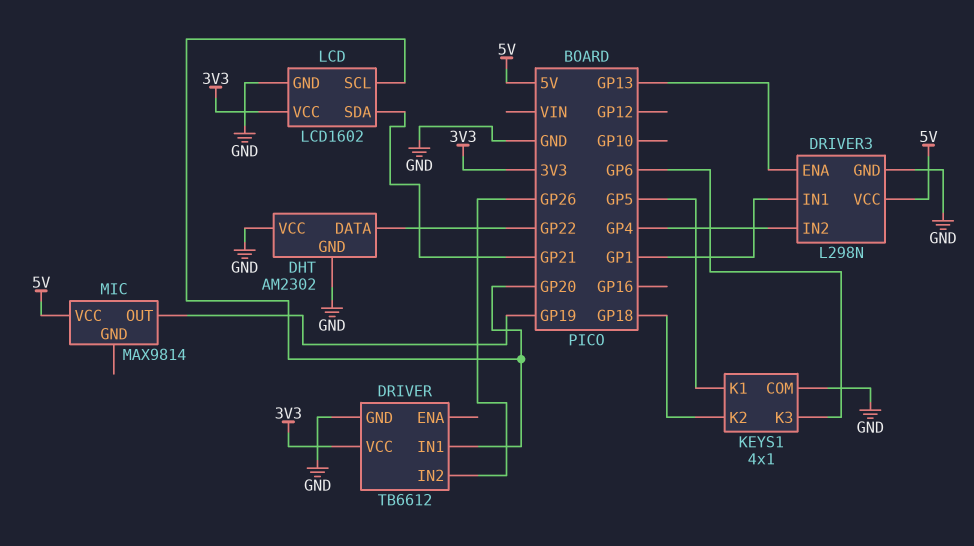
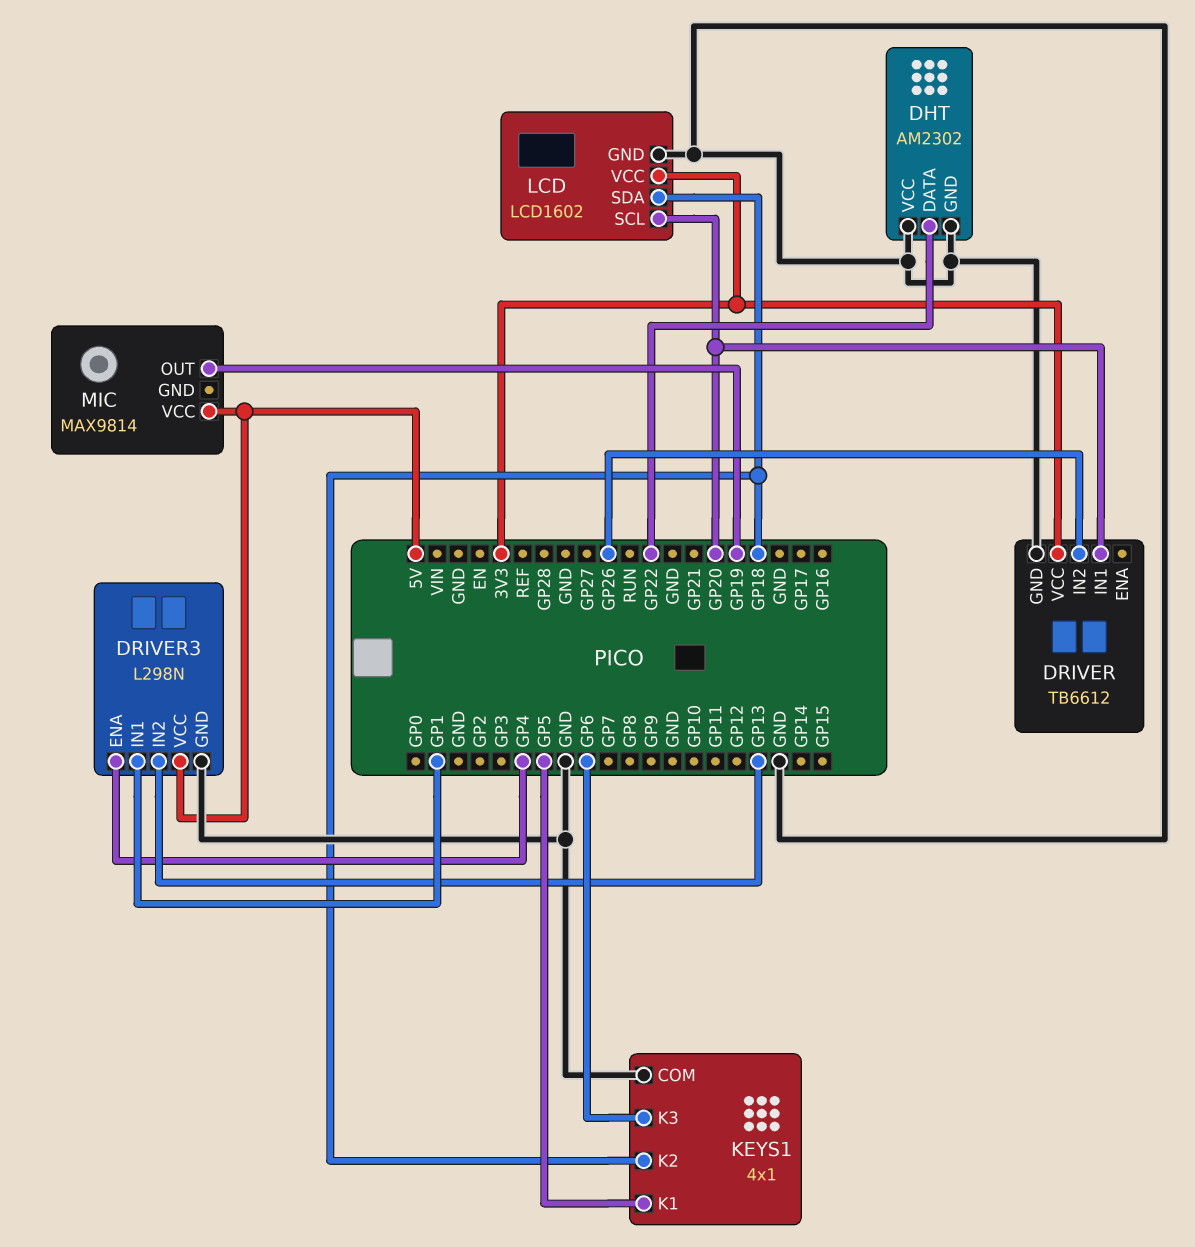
DRIVER3 pin ENA: GP13 -> GP4
DRIVER3 pin IN2: GP4 -> GP13
LCD pin SDA: GP21 -> GP18

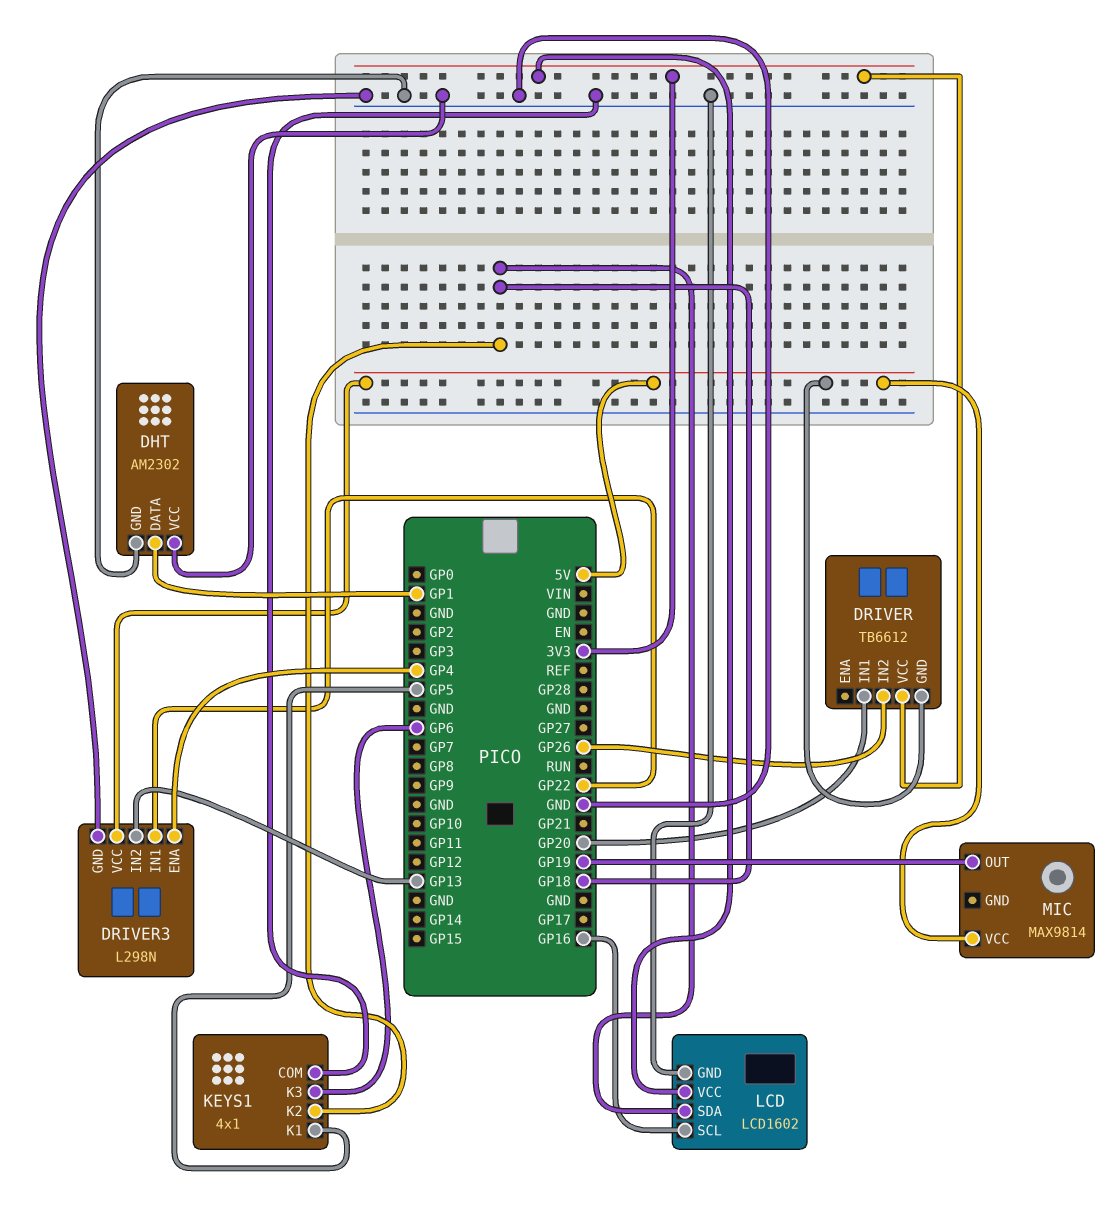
DHT pin DATA: GP22 -> GP1
DRIVER pin GND: GND -> 5V
DRIVER3 pin IN1: GP1 -> GP22
LCD pin SCL: GP20 -> GP16

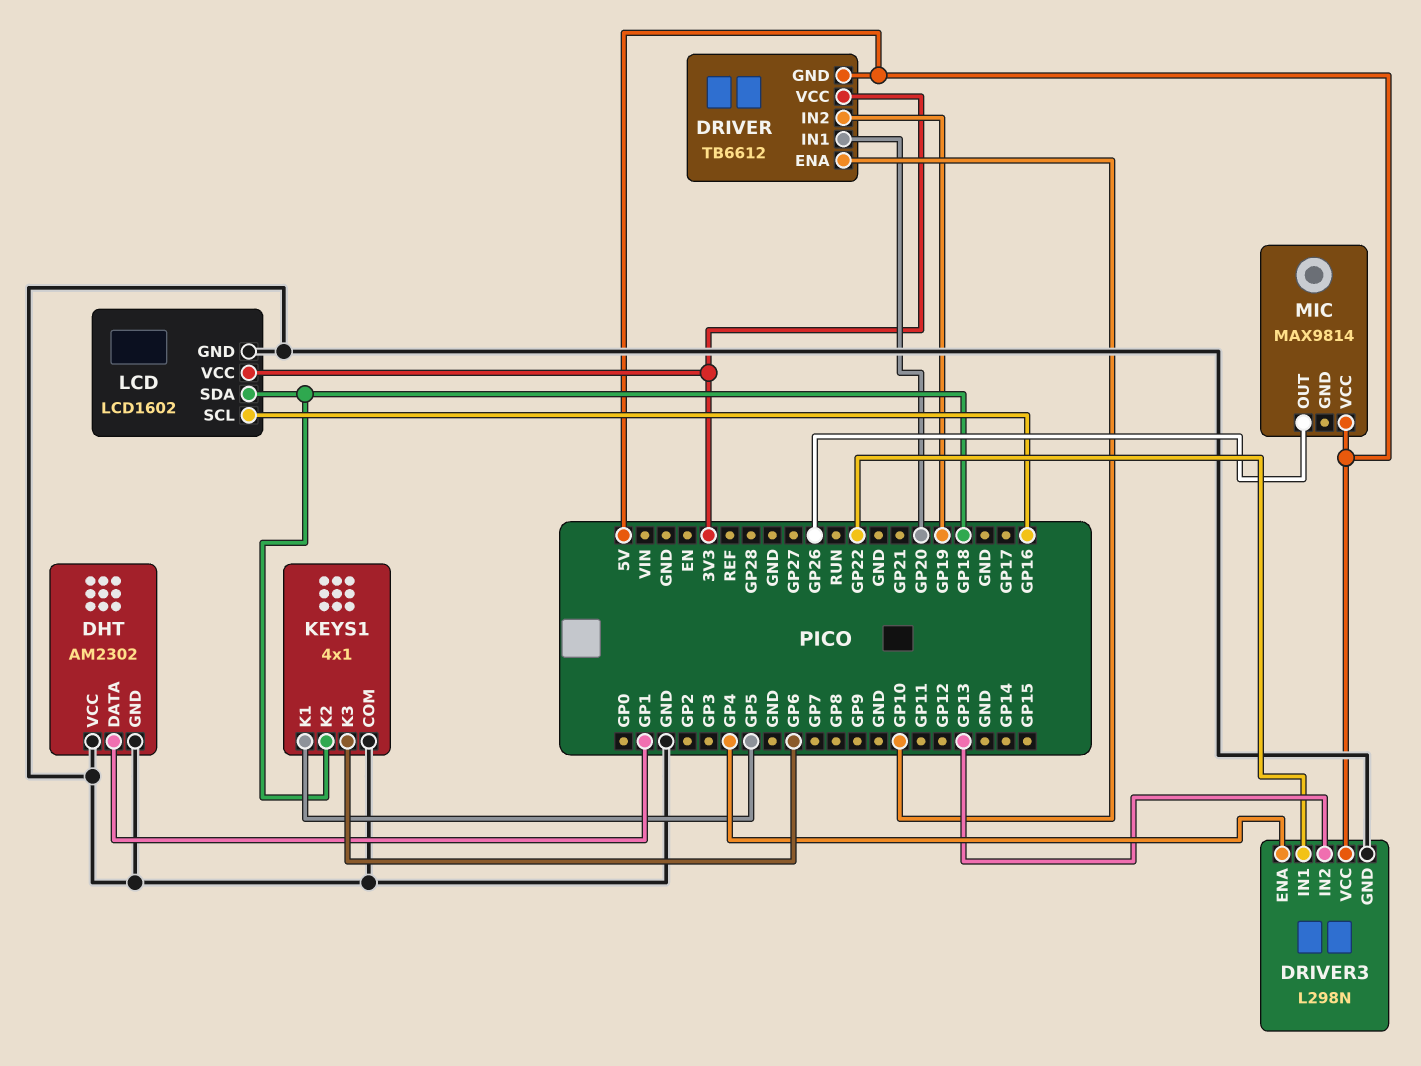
DRIVER pin ENA: none -> GP10
DRIVER pin IN2: GP26 -> GP19
MIC pin OUT: GP19 -> GP26

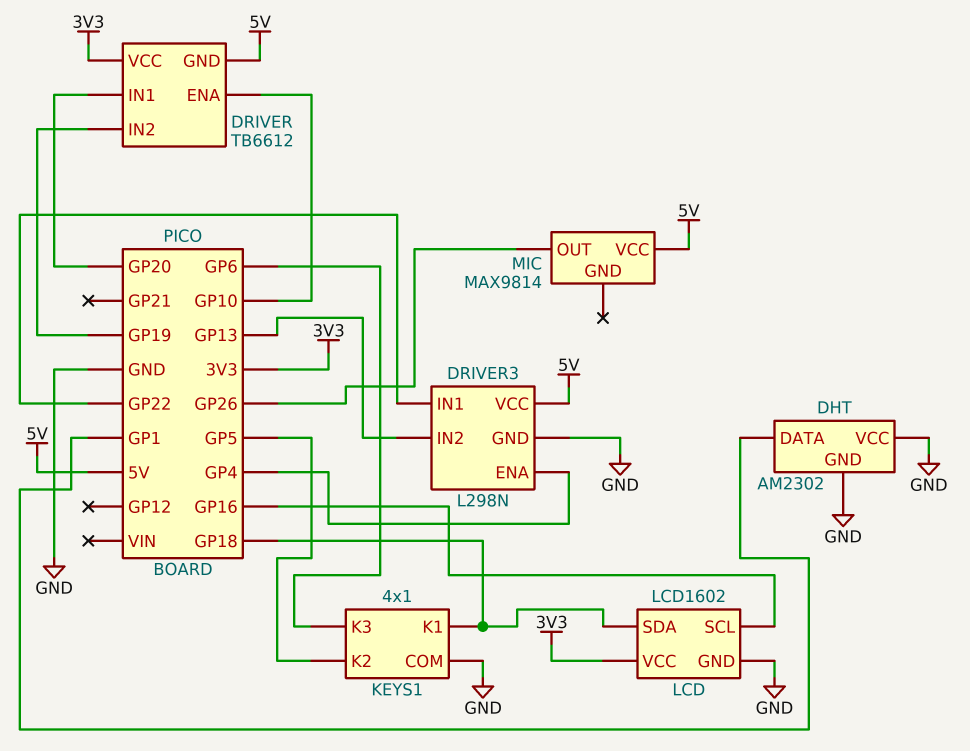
KEYS1 pin K1: GP5 -> GP18
KEYS1 pin K2: GP18 -> GP5

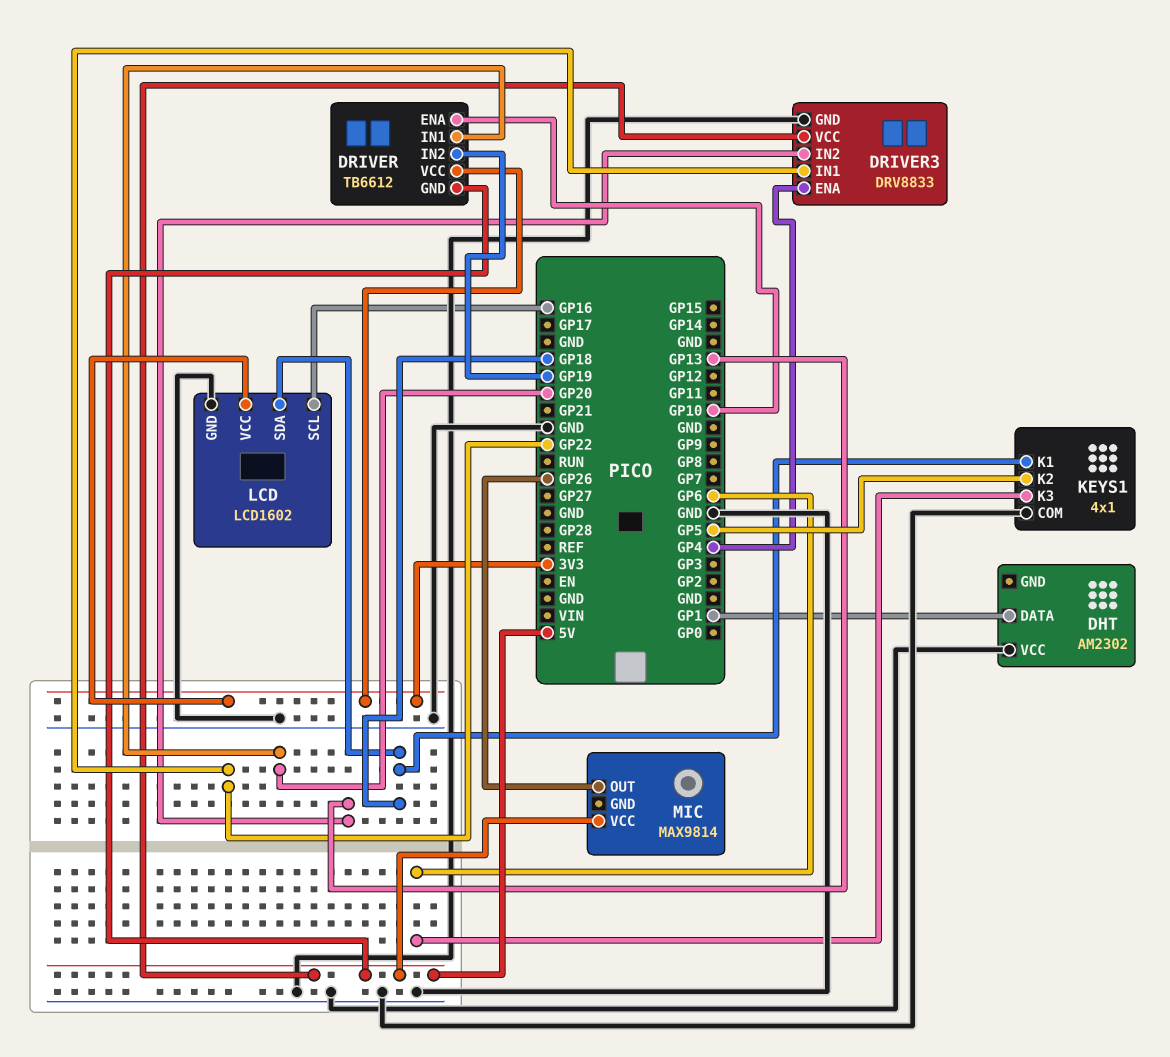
DHT pin GND: GND -> none
DRIVER3: L298N -> DRV8833

